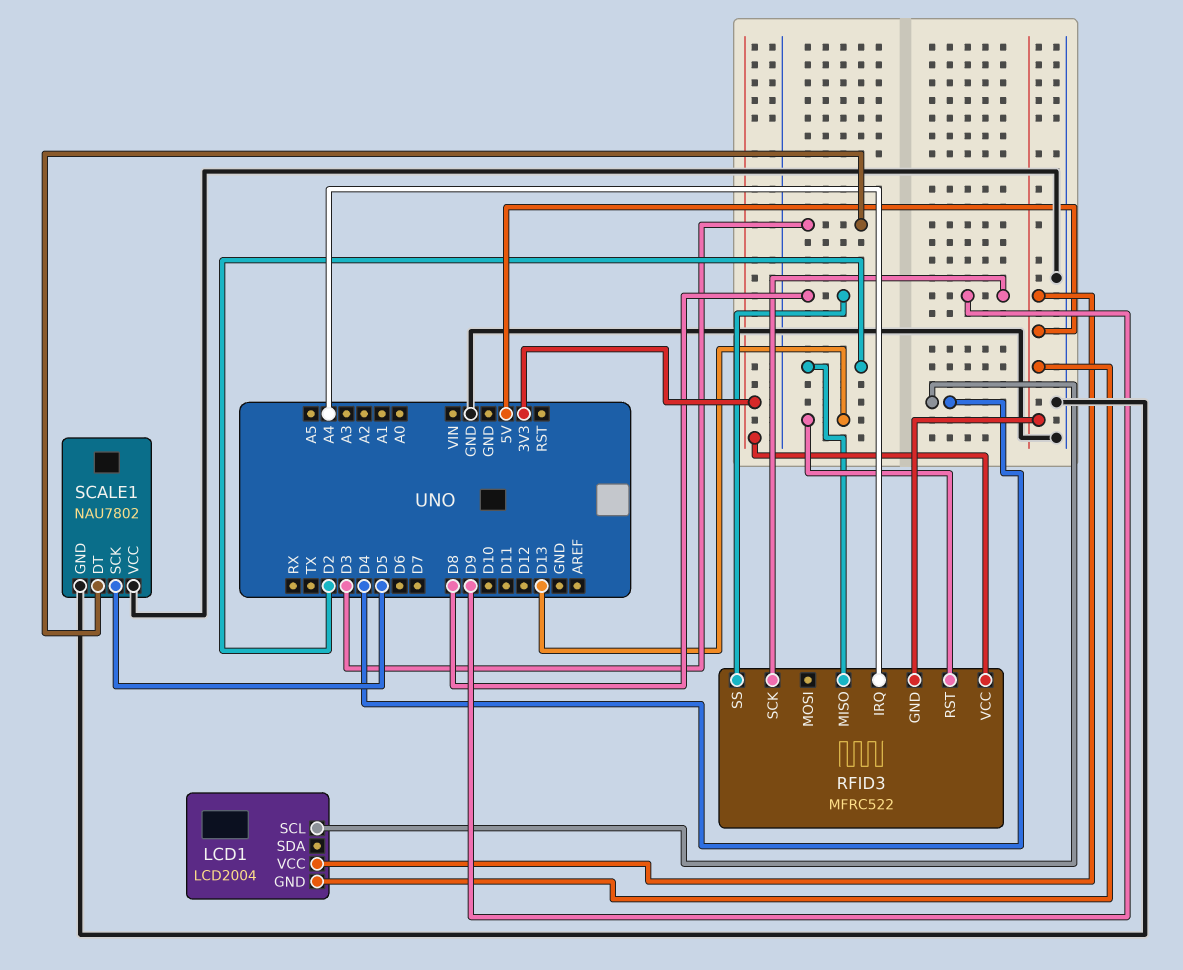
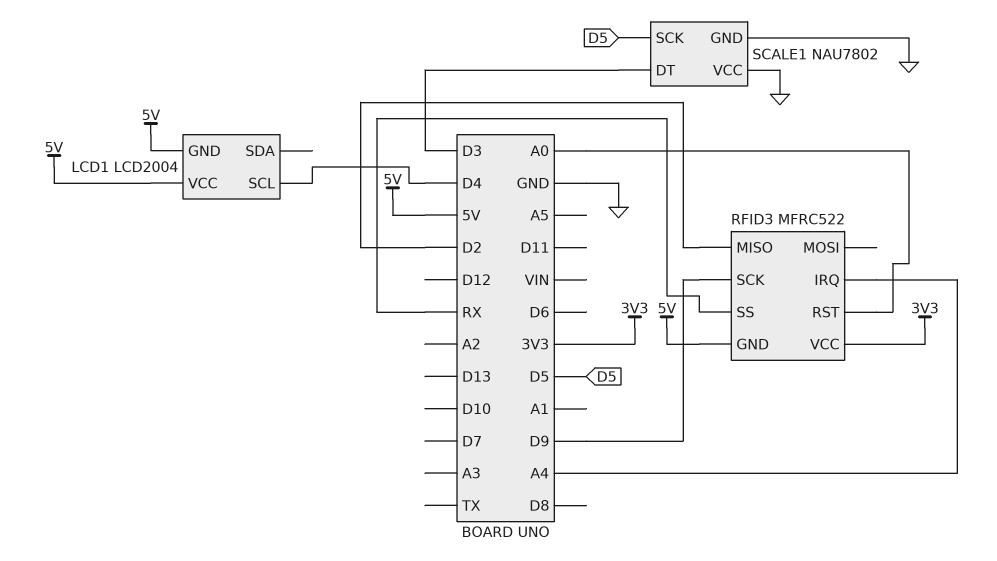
RFID3 pin RST: D13 -> A0
RFID3 pin SS: D8 -> RX

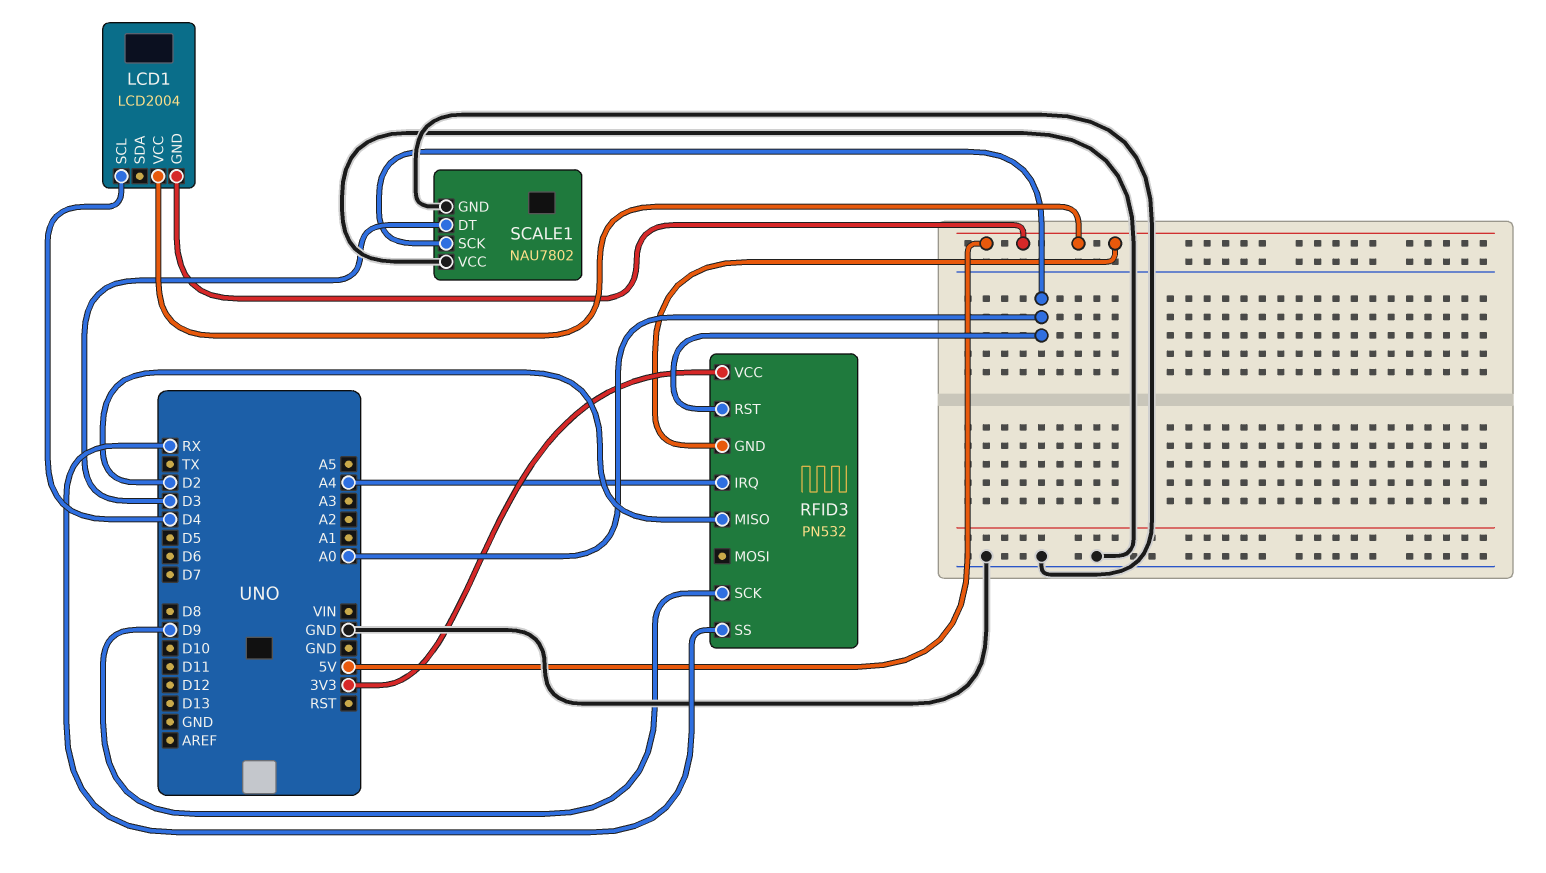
RFID3: MFRC522 -> PN532
SCALE1 pin SCK: D5 -> A0

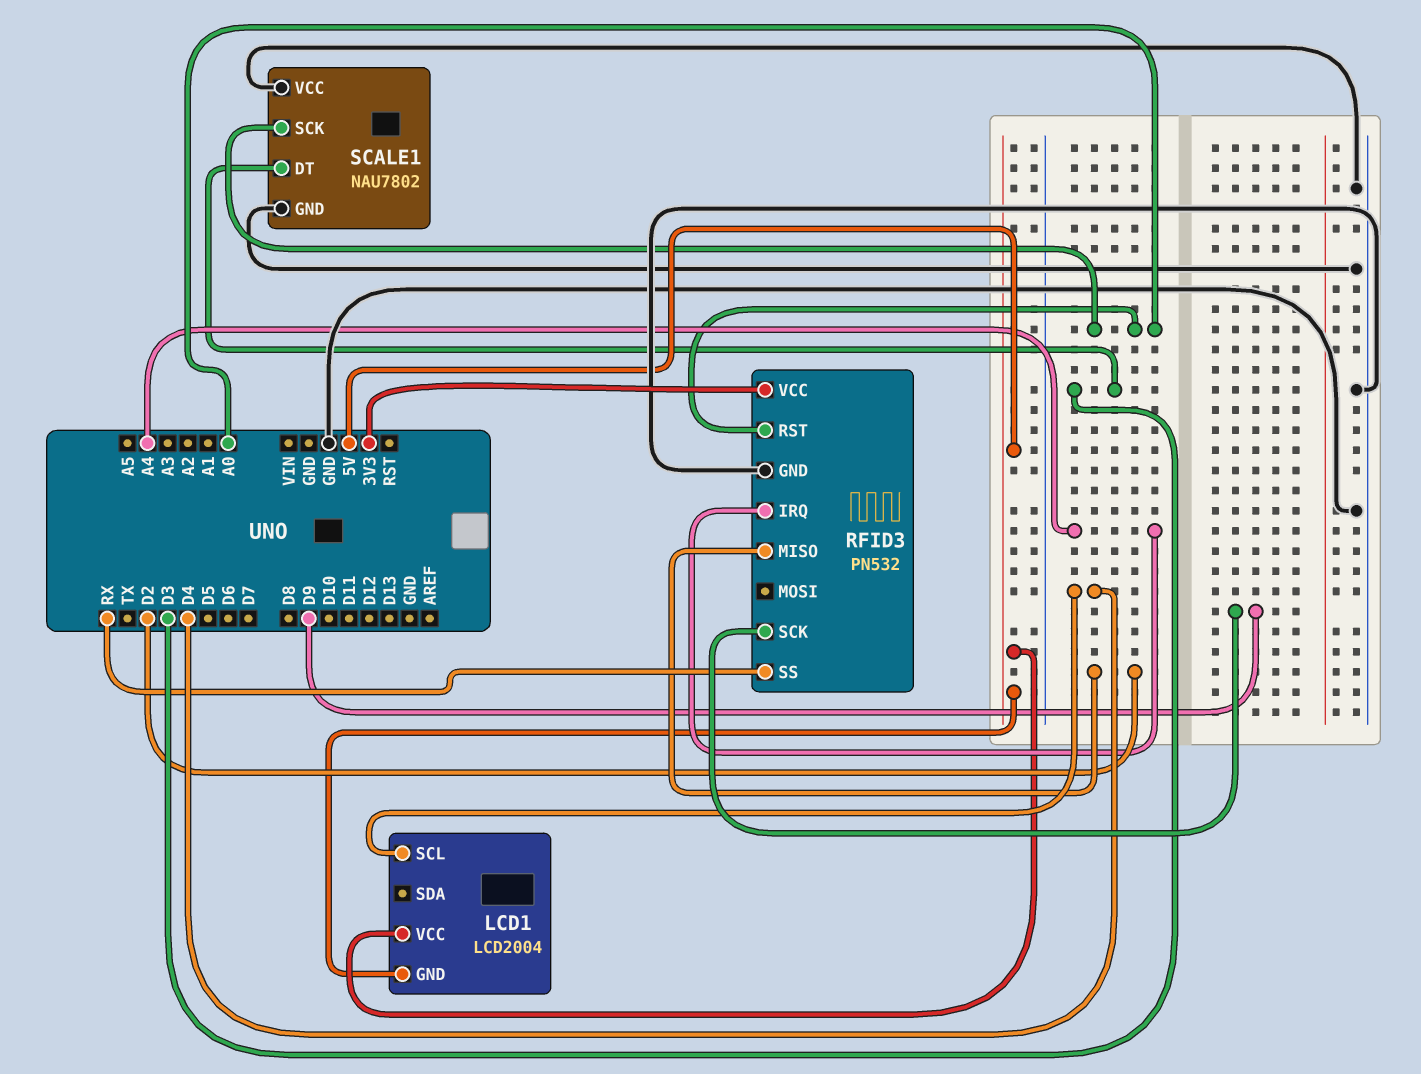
RFID3 pin GND: 5V -> GND

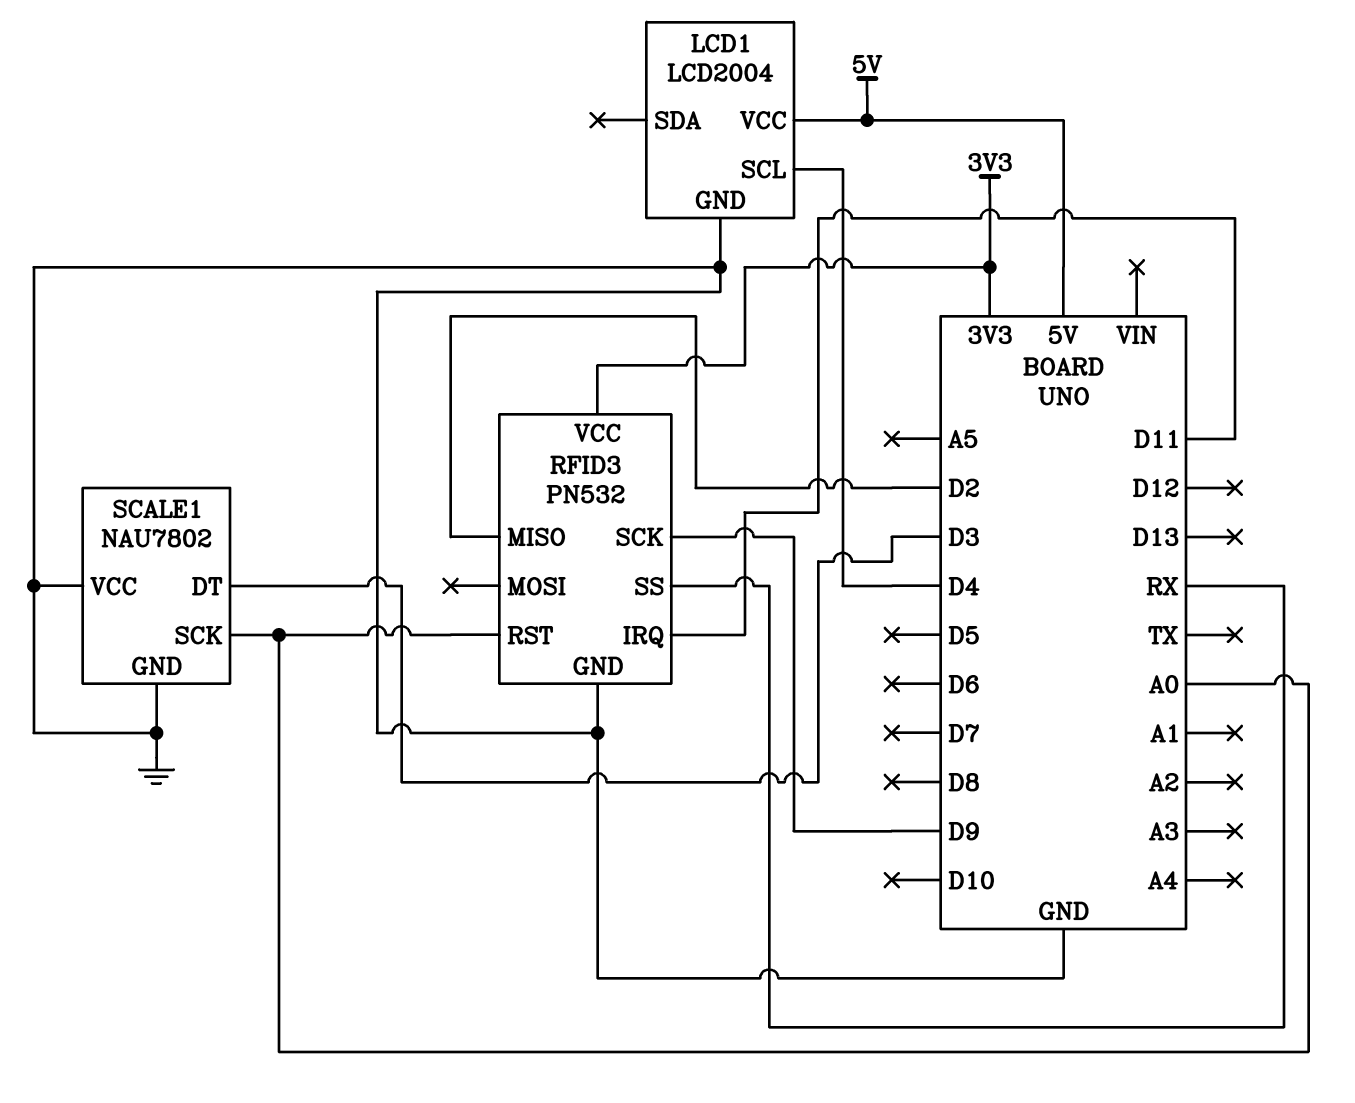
LCD1 pin GND: 5V -> GND
RFID3 pin IRQ: A4 -> D11

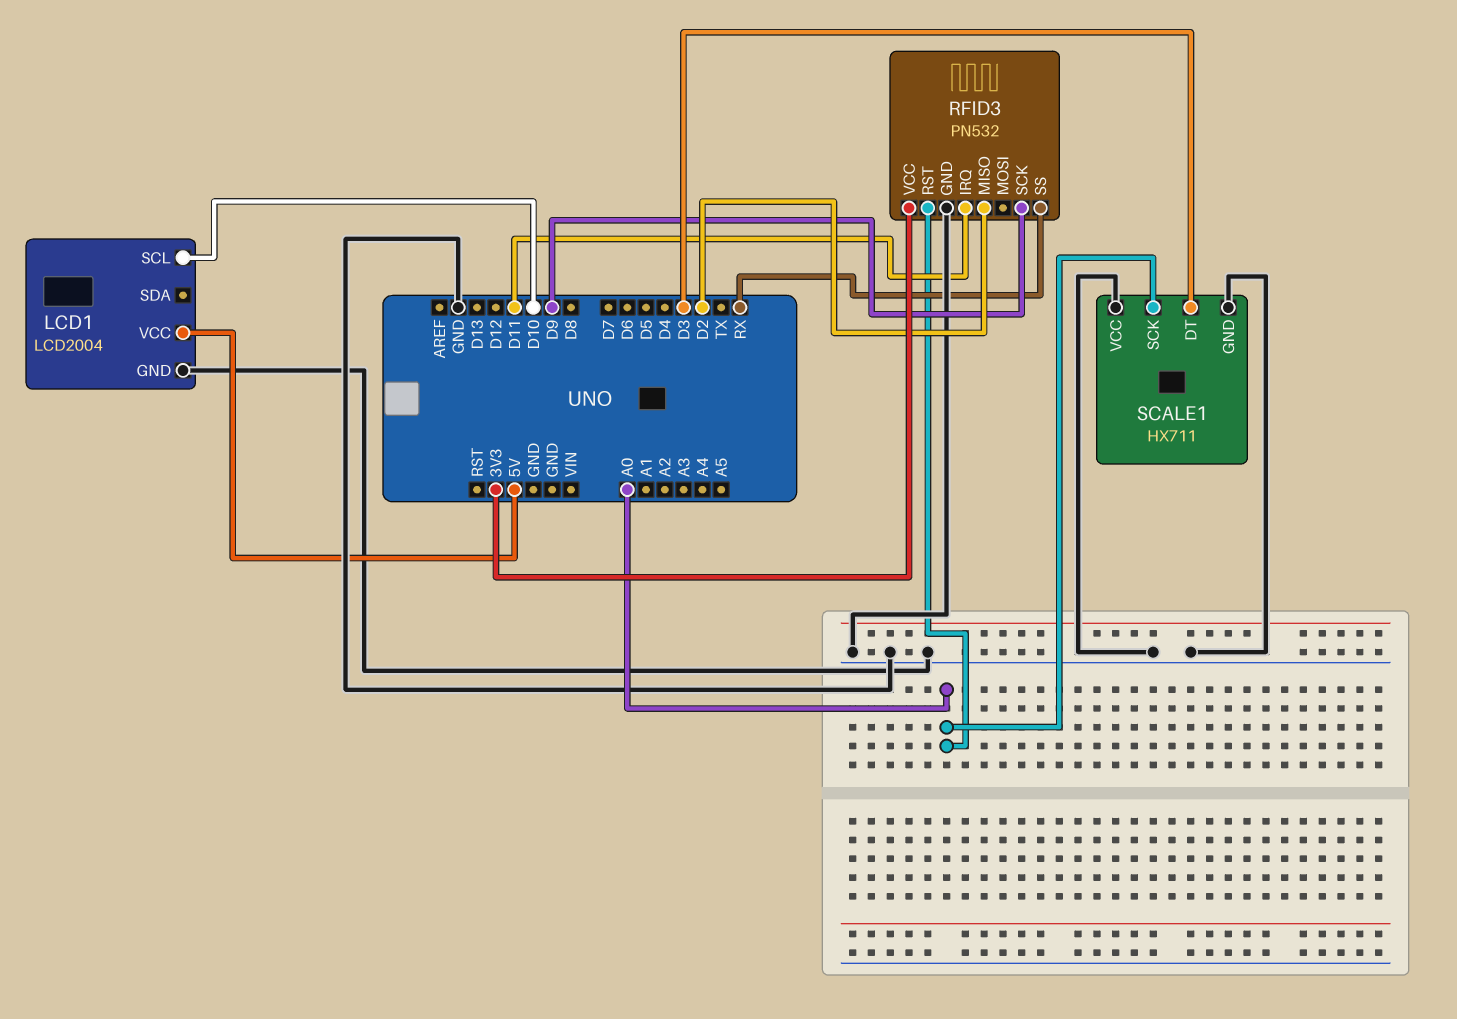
LCD1 pin SCL: D4 -> D10
SCALE1: NAU7802 -> HX711

